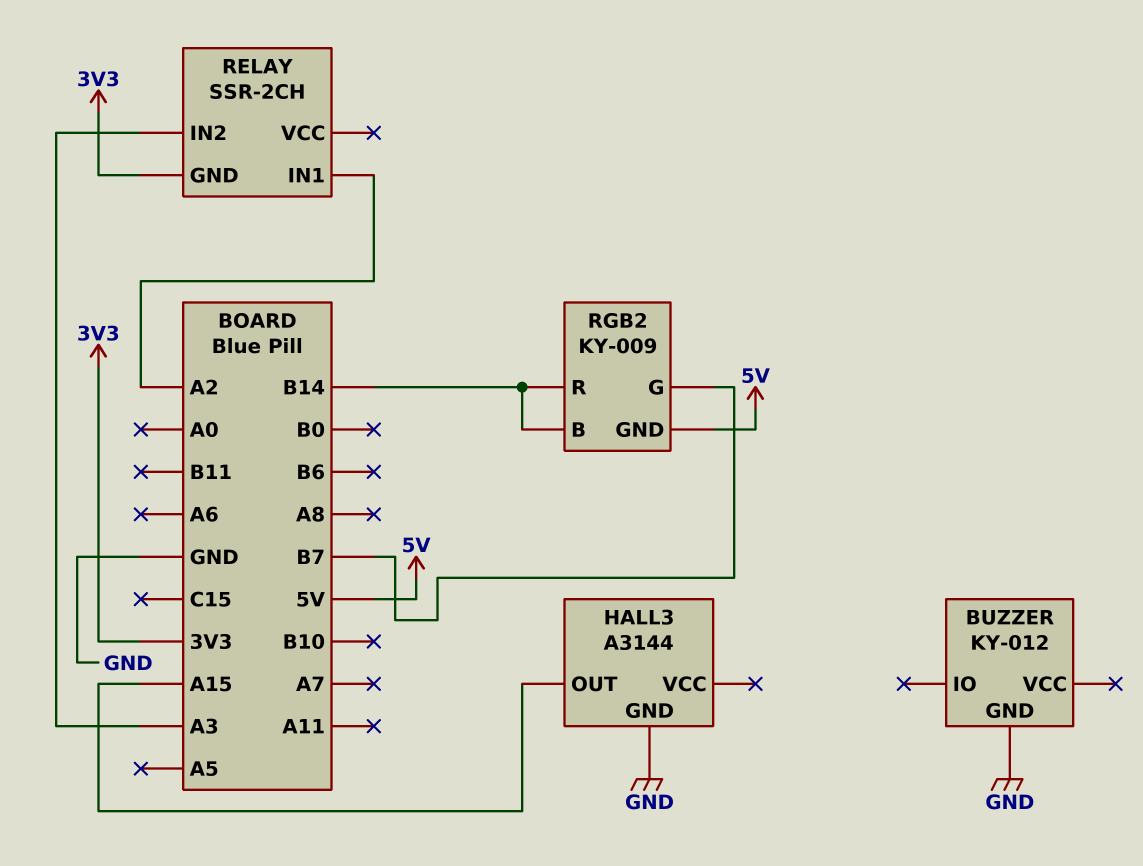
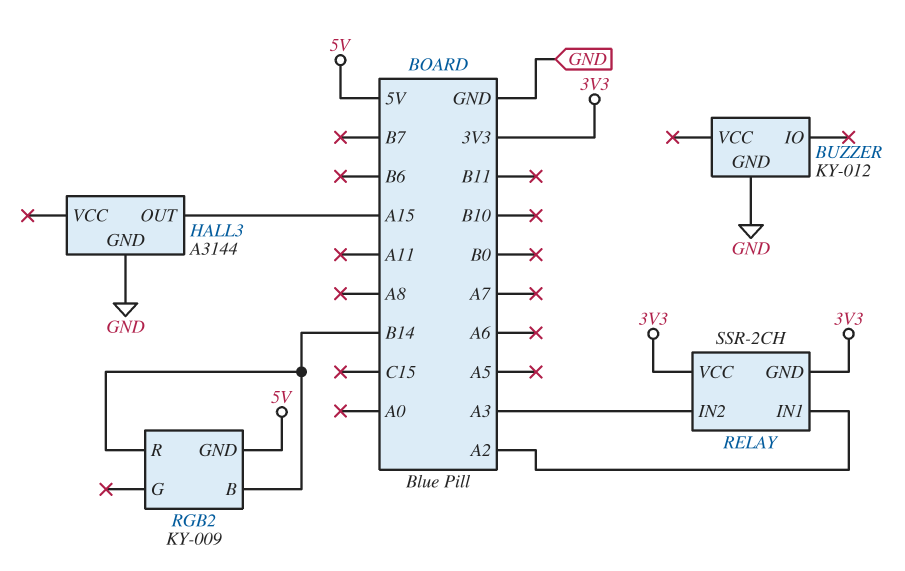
RELAY pin VCC: none -> 3V3
RGB2 pin G: B7 -> none

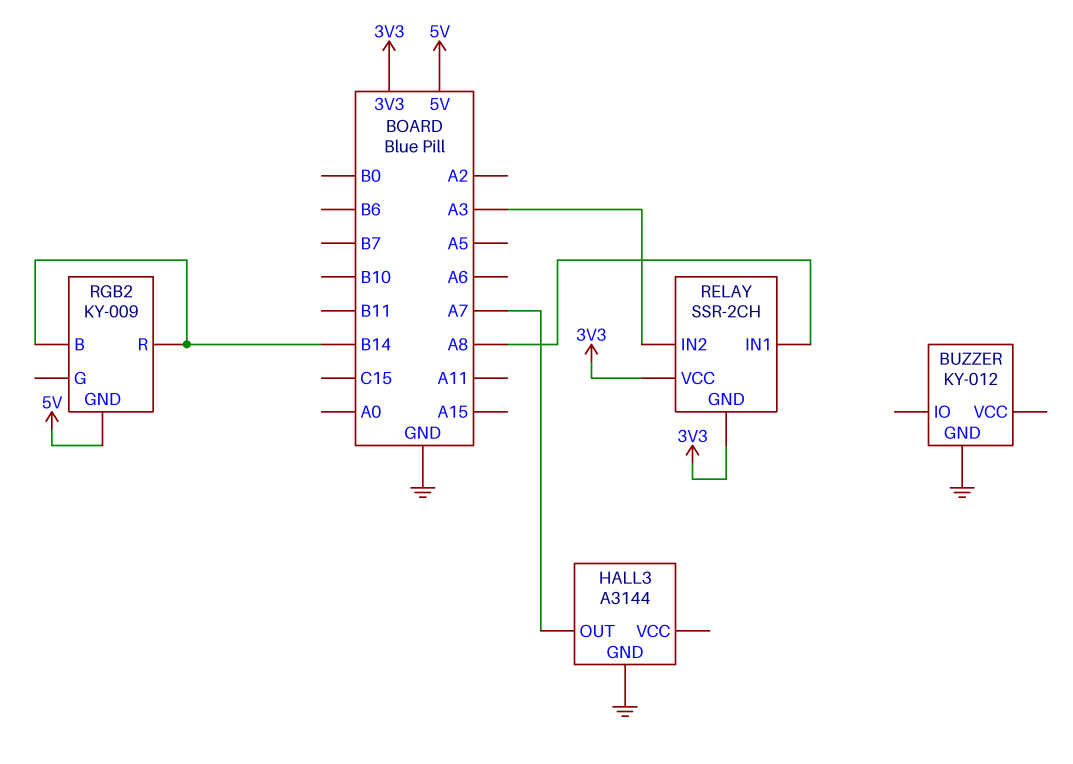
HALL3 pin OUT: A15 -> A7
RELAY pin IN1: A2 -> A8

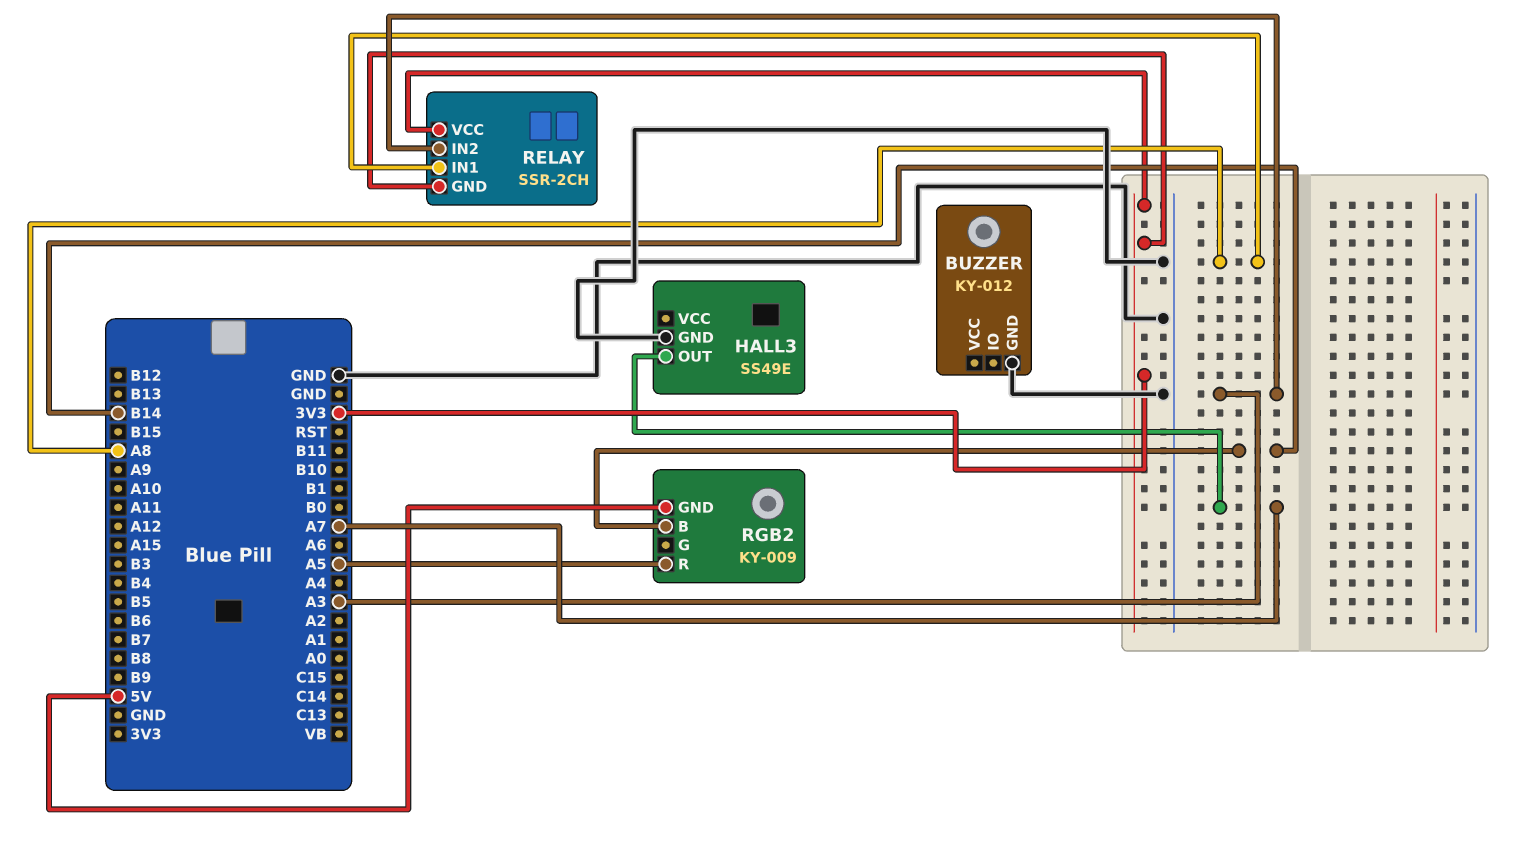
HALL3: A3144 -> SS49E
RGB2 pin R: B14 -> A5

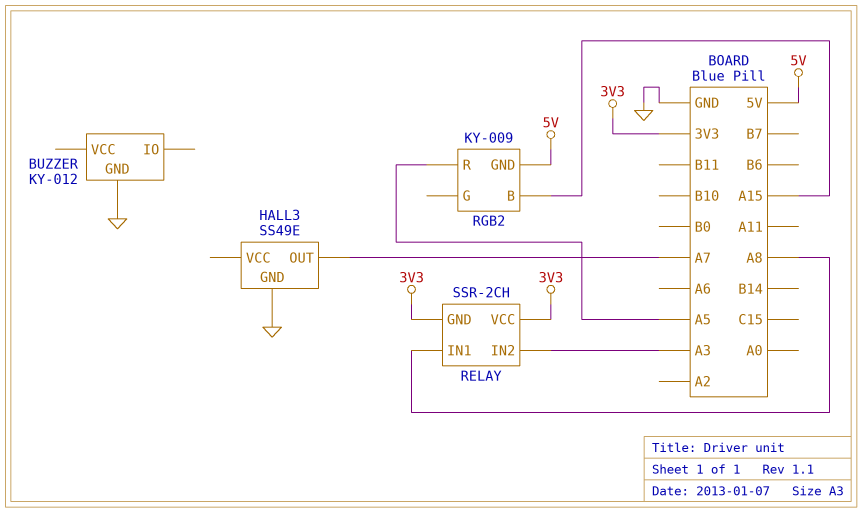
RGB2 pin B: B14 -> A15

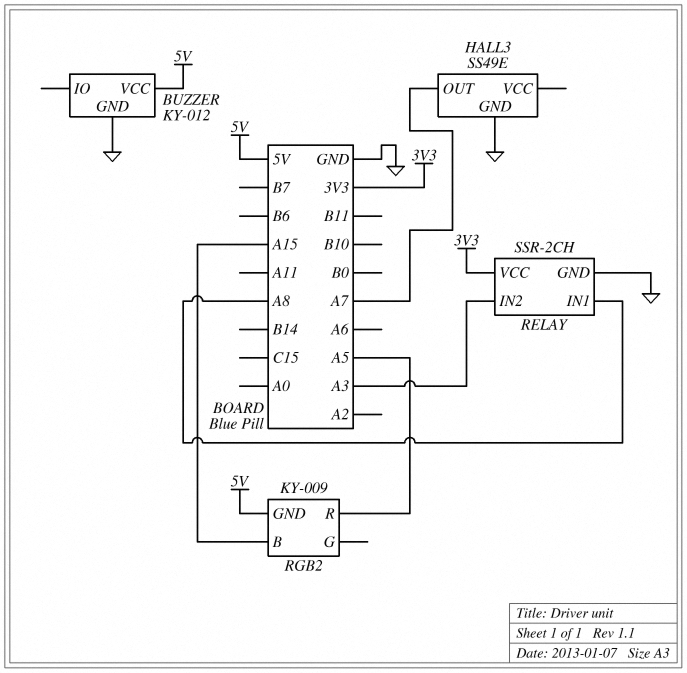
BUZZER pin VCC: none -> 5V
RELAY pin GND: 3V3 -> GND

